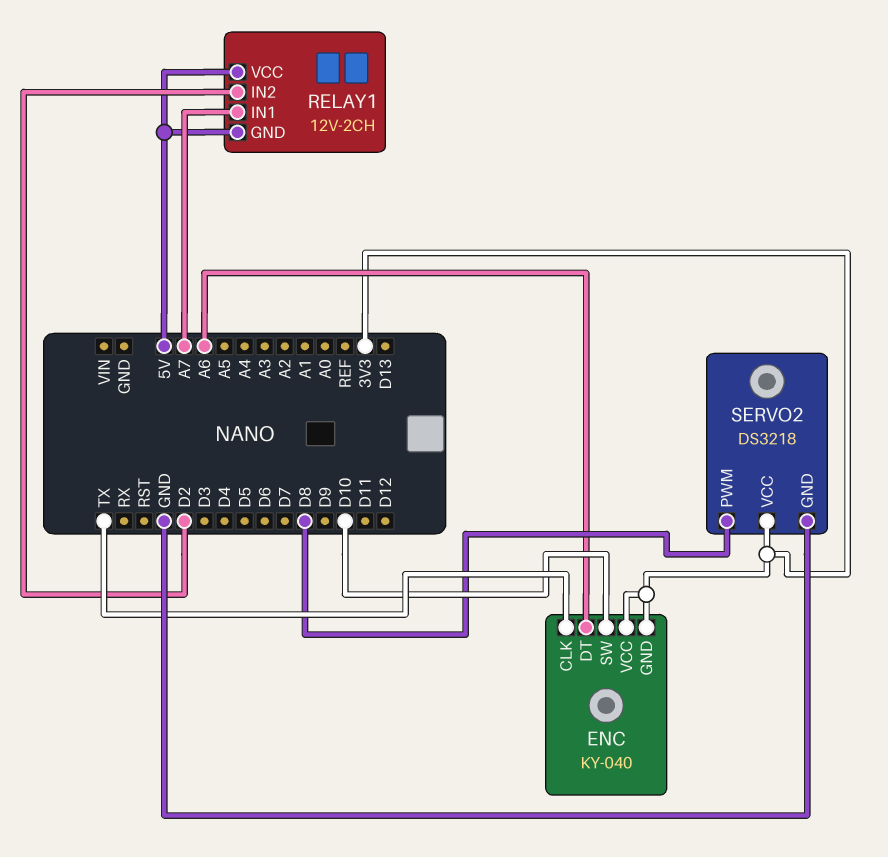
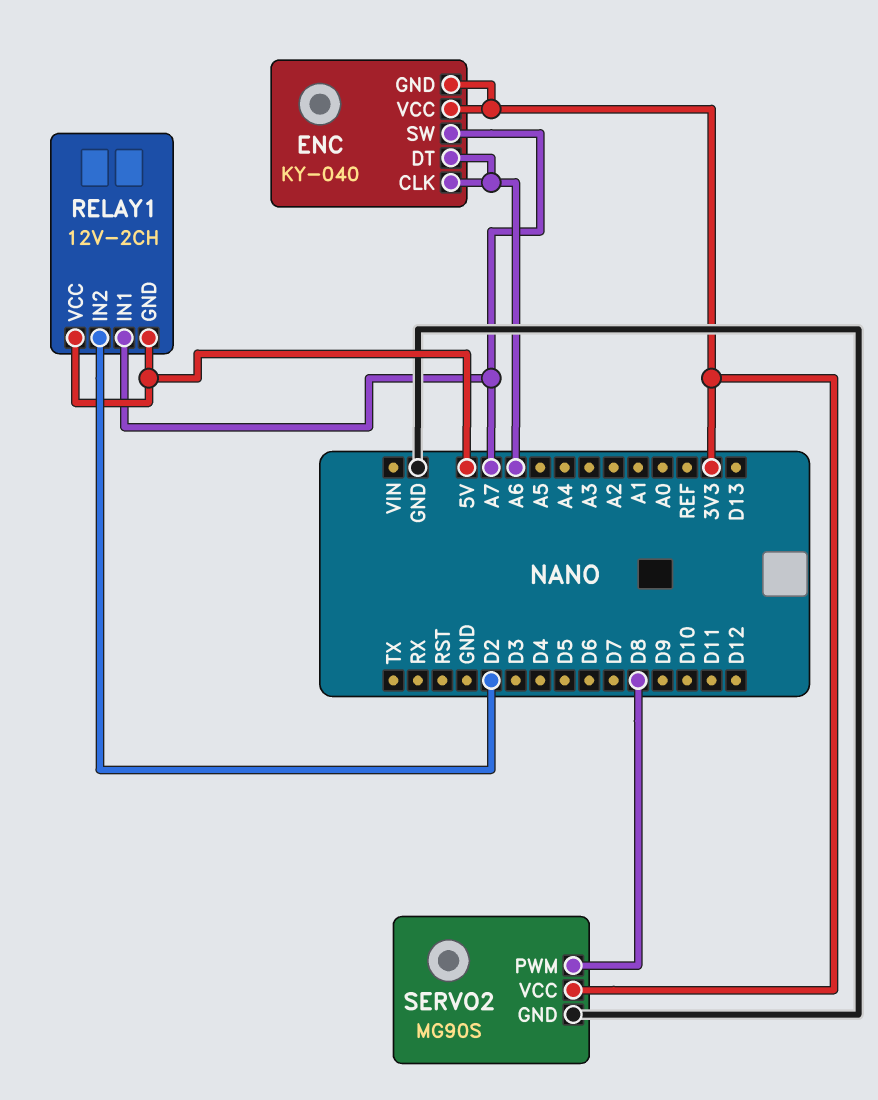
ENC pin CLK: TX -> A6
ENC pin SW: D10 -> A7
SERVO2: DS3218 -> MG90S

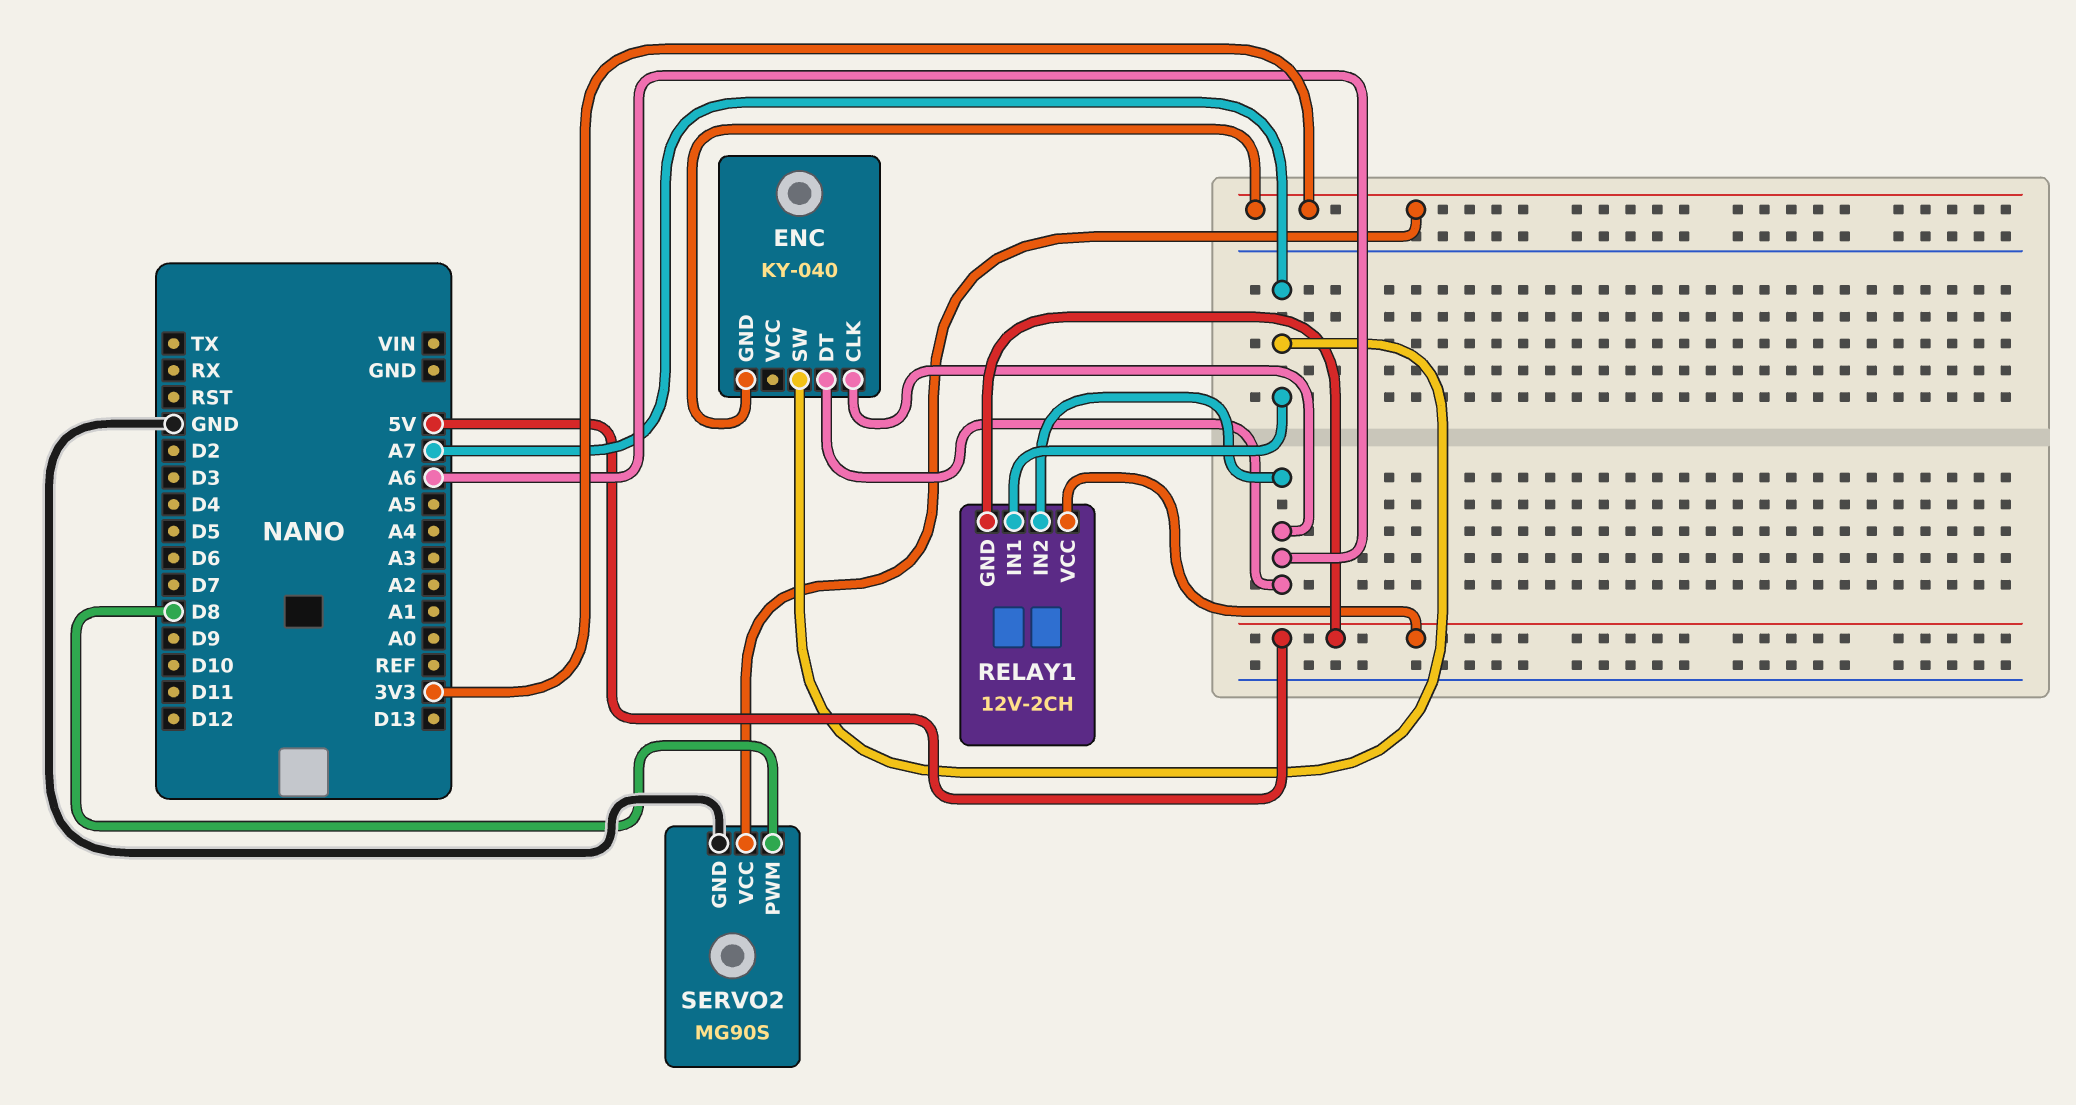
ENC pin VCC: 3V3 -> none
RELAY1 pin IN2: D2 -> A6

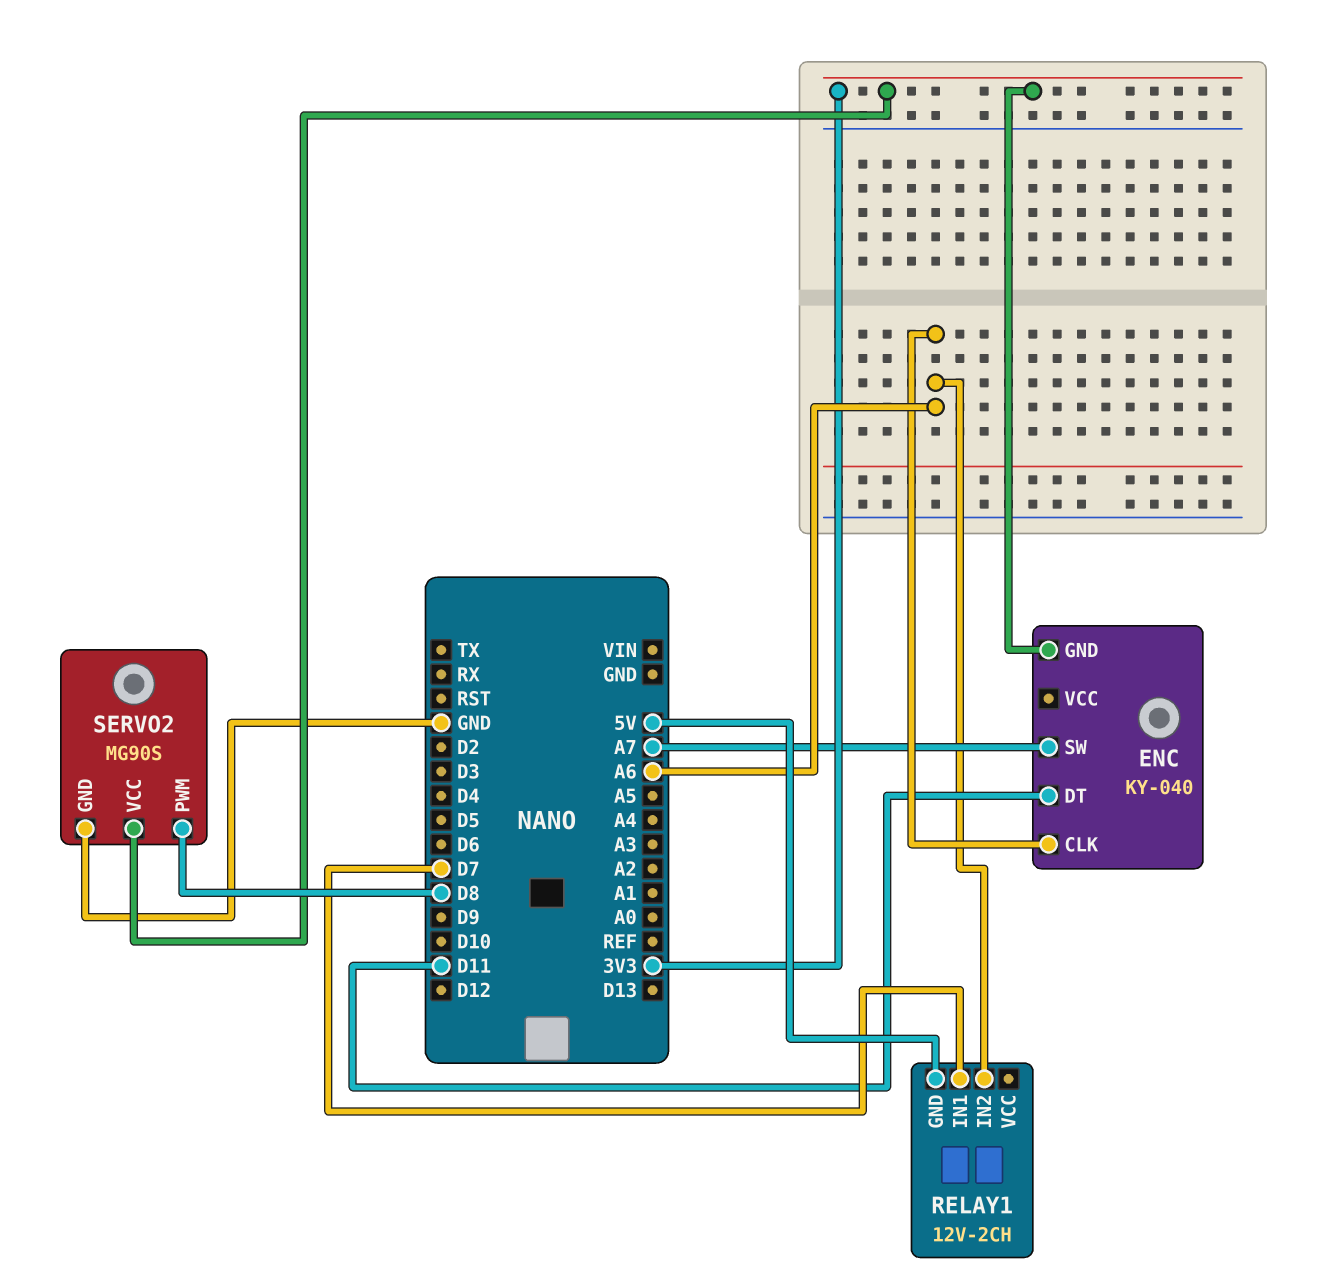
ENC pin DT: A6 -> D11
RELAY1 pin IN1: A7 -> D7
RELAY1 pin VCC: 5V -> none

